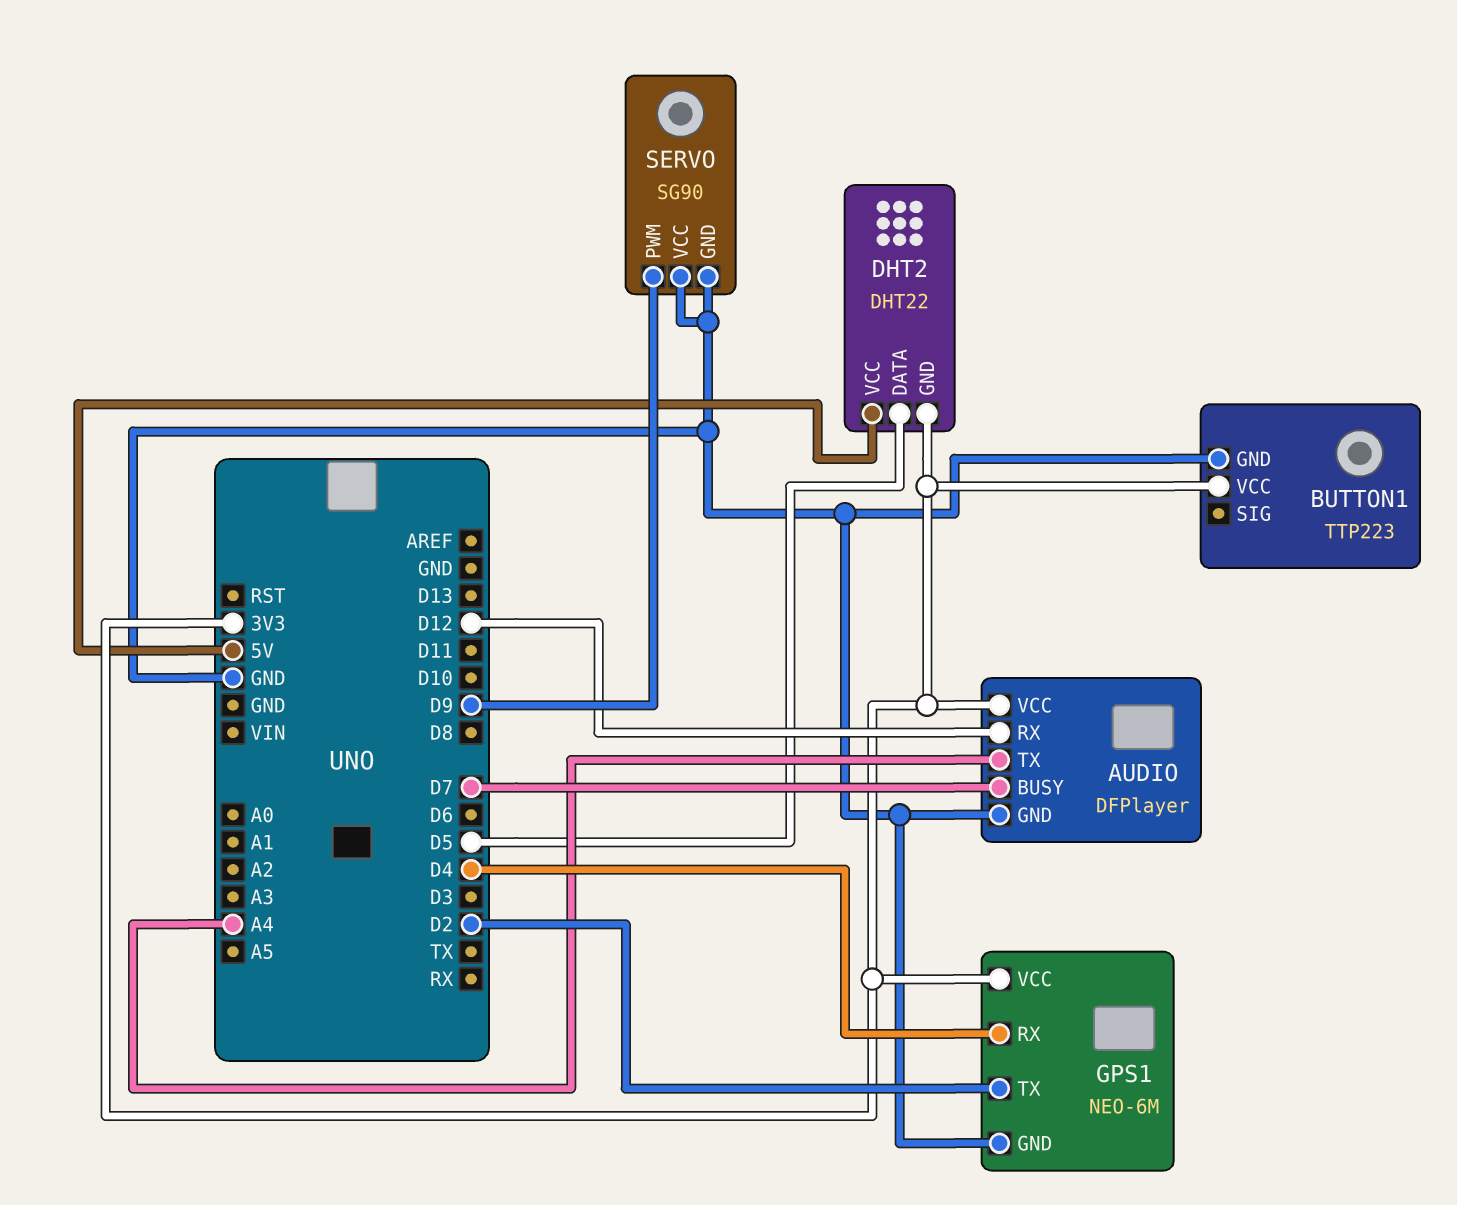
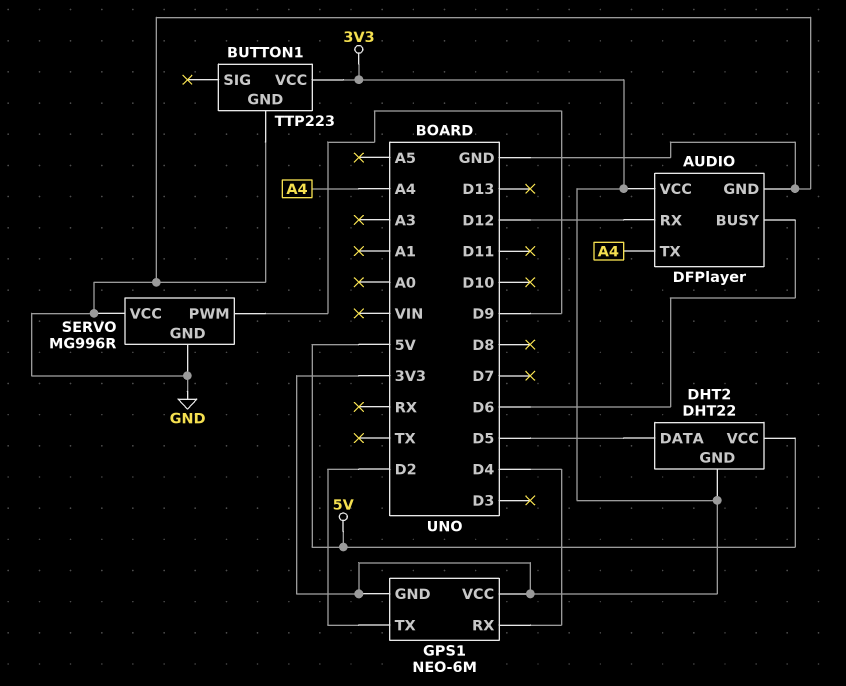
AUDIO pin BUSY: D7 -> D6
GPS1 pin GND: GND -> 3V3
SERVO: SG90 -> MG996R

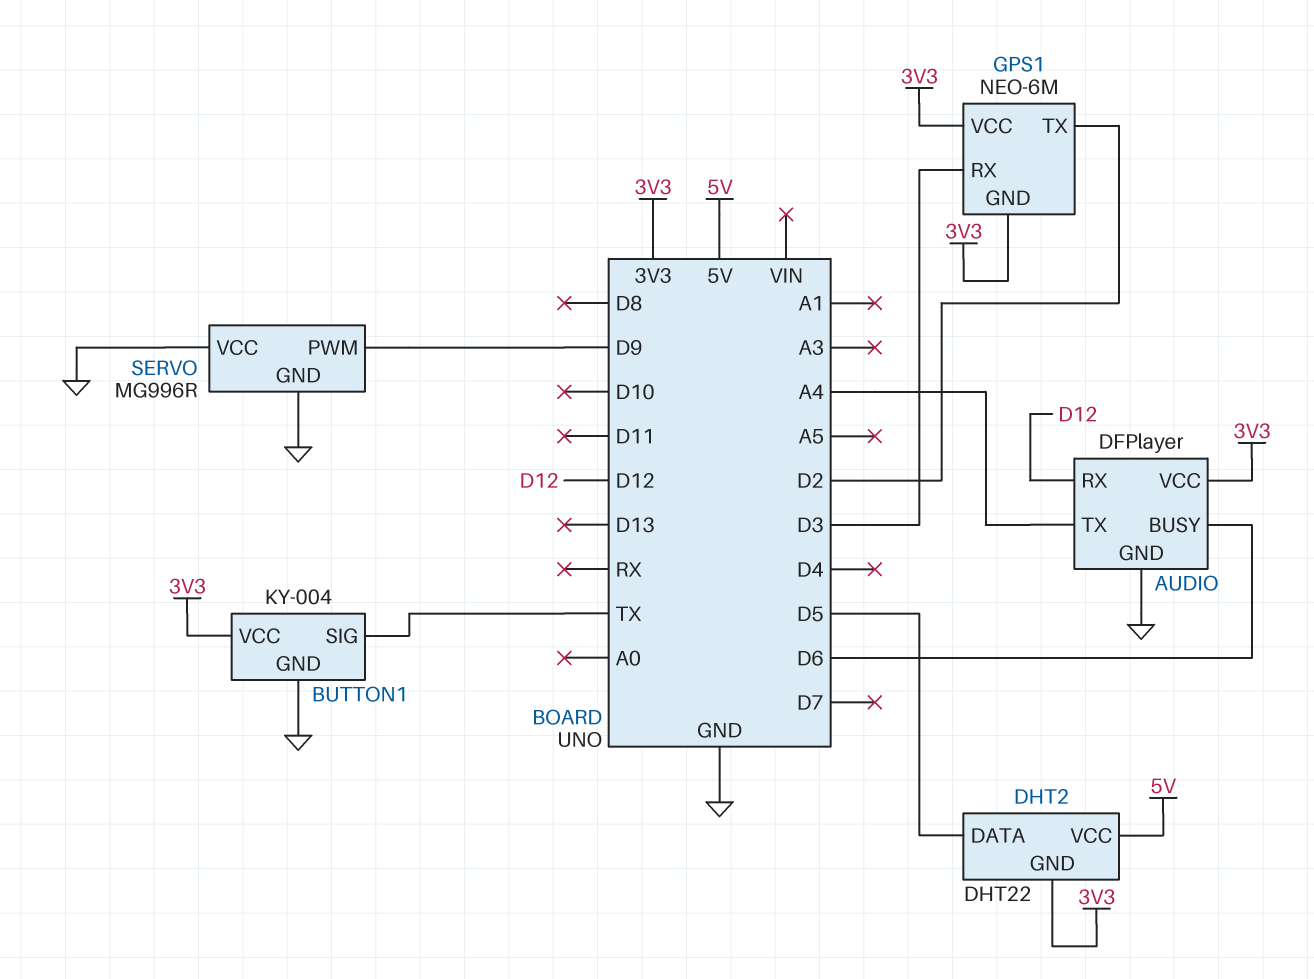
BUTTON1: TTP223 -> KY-004
BUTTON1 pin SIG: none -> TX
GPS1 pin RX: D4 -> D3

